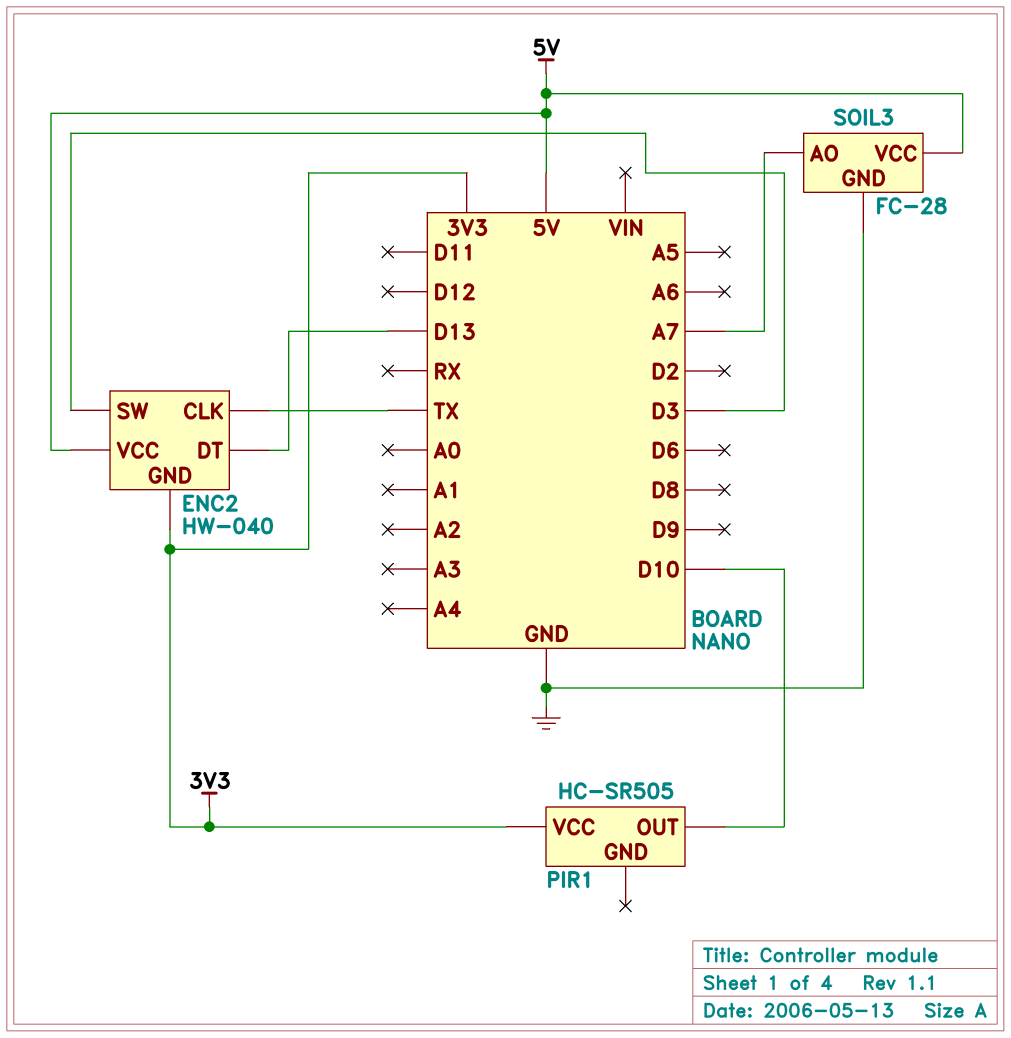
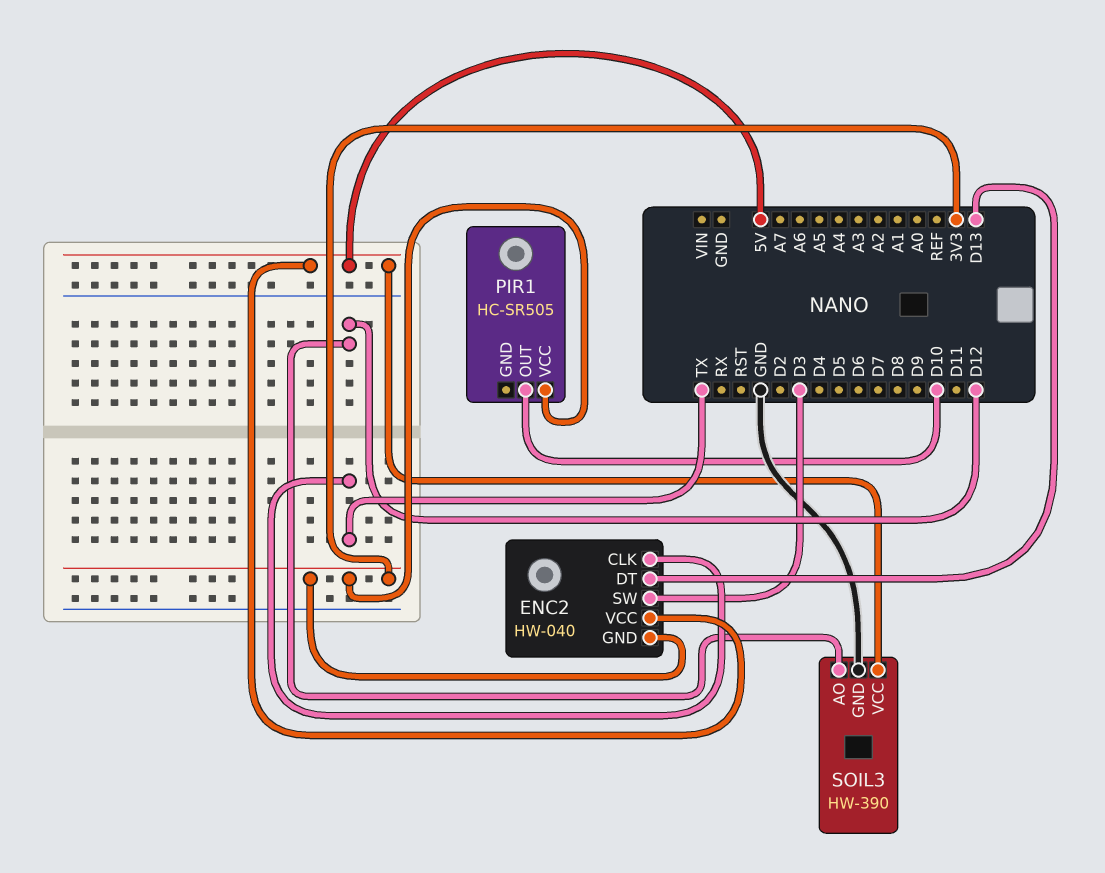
SOIL3: FC-28 -> HW-390
SOIL3 pin AO: A7 -> D12

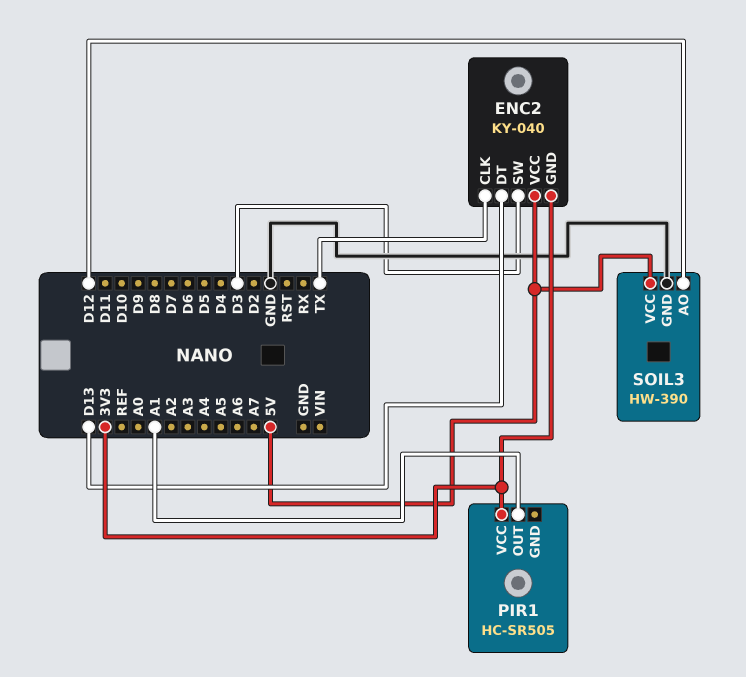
ENC2: HW-040 -> KY-040
PIR1 pin OUT: D10 -> A1

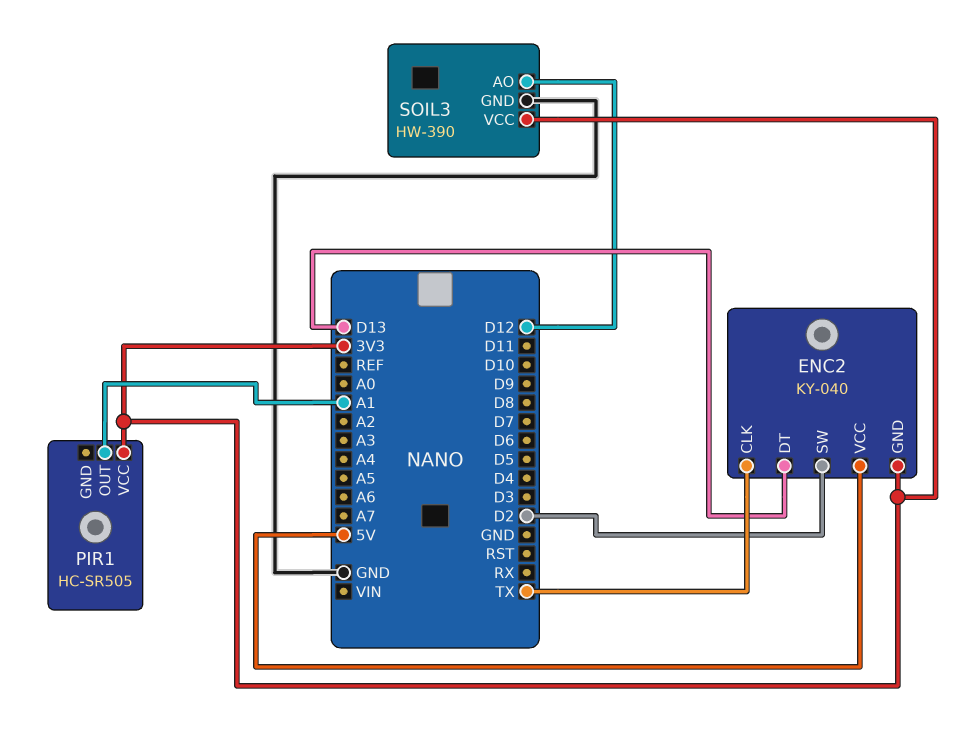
ENC2 pin SW: D3 -> D2
SOIL3 pin VCC: 5V -> 3V3

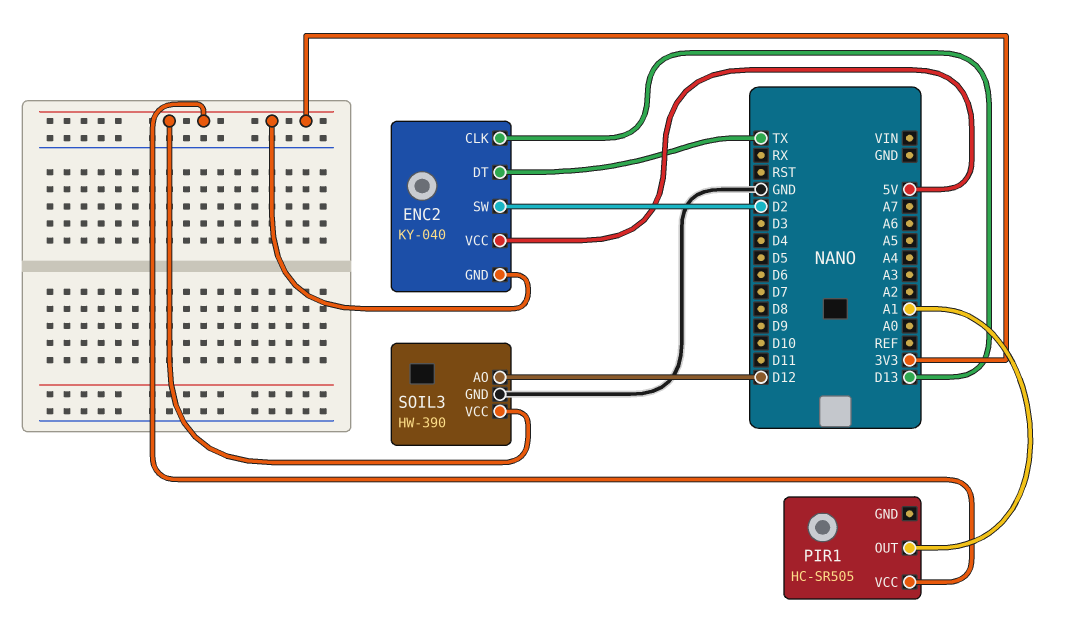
ENC2 pin CLK: TX -> D13
ENC2 pin DT: D13 -> TX

